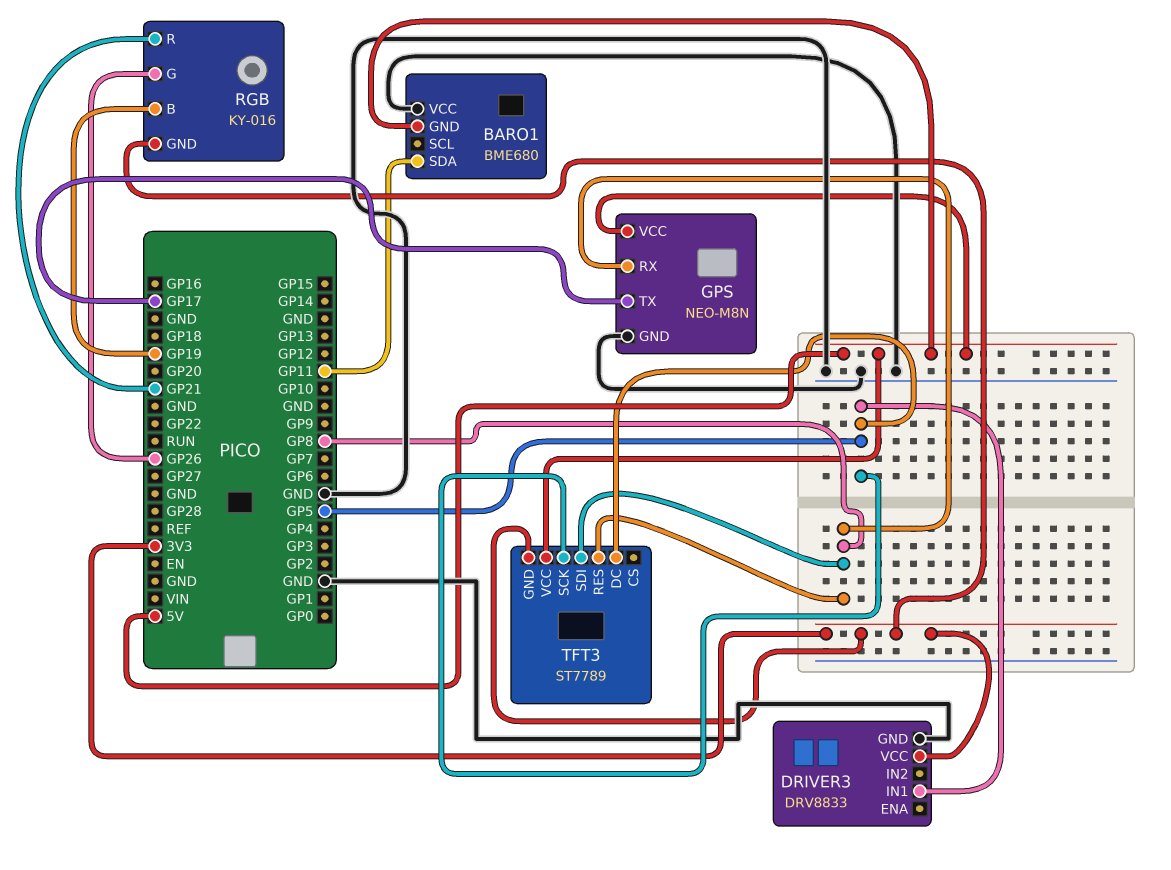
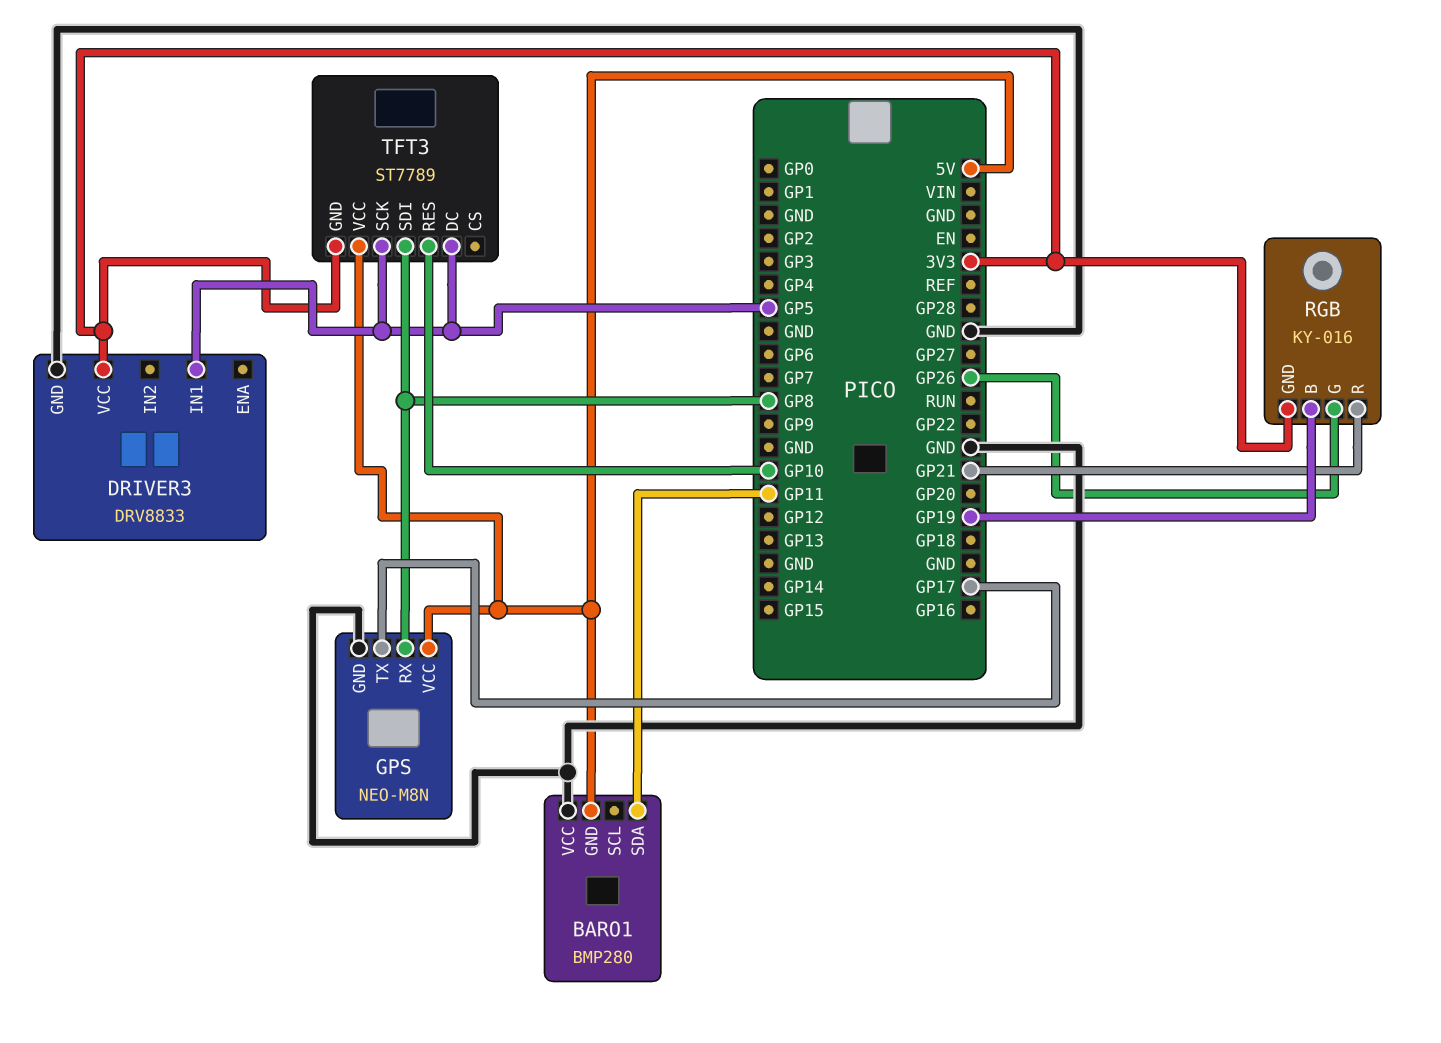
BARO1: BME680 -> BMP280
TFT3 pin RES: GP8 -> GP10

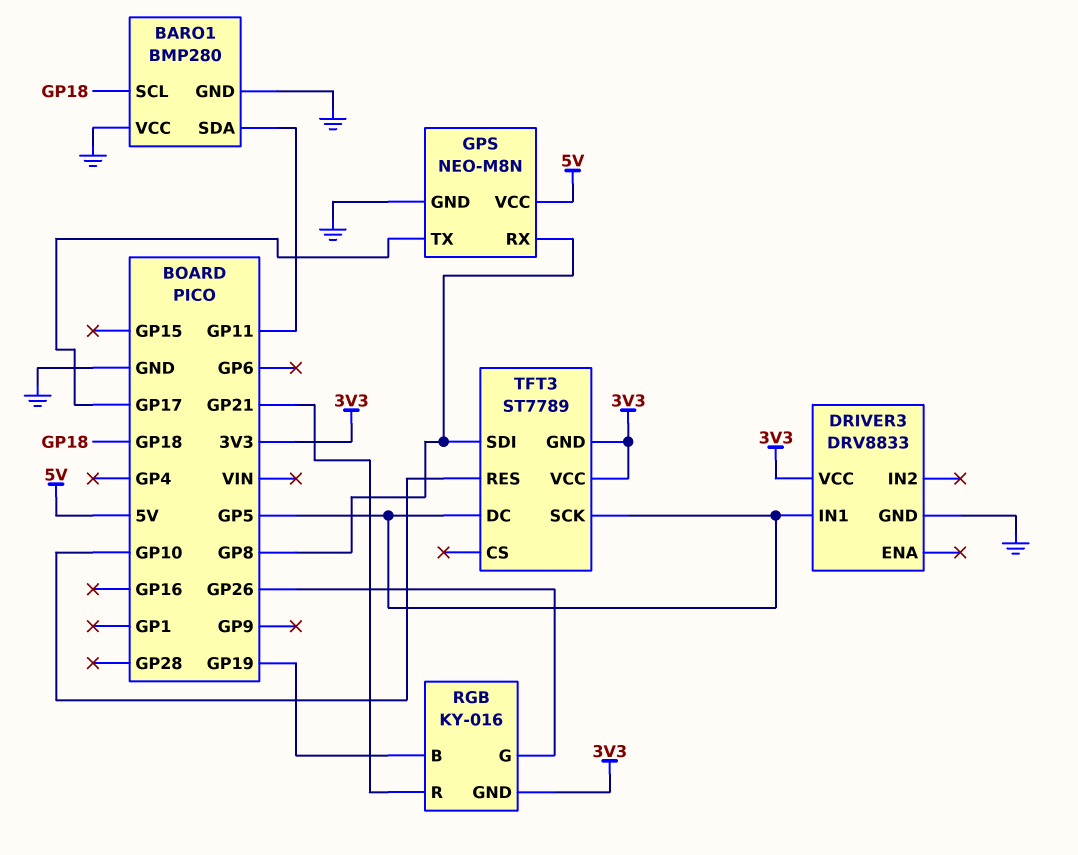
BARO1 pin GND: 5V -> GND
BARO1 pin SCL: none -> GP18
TFT3 pin VCC: 5V -> 3V3

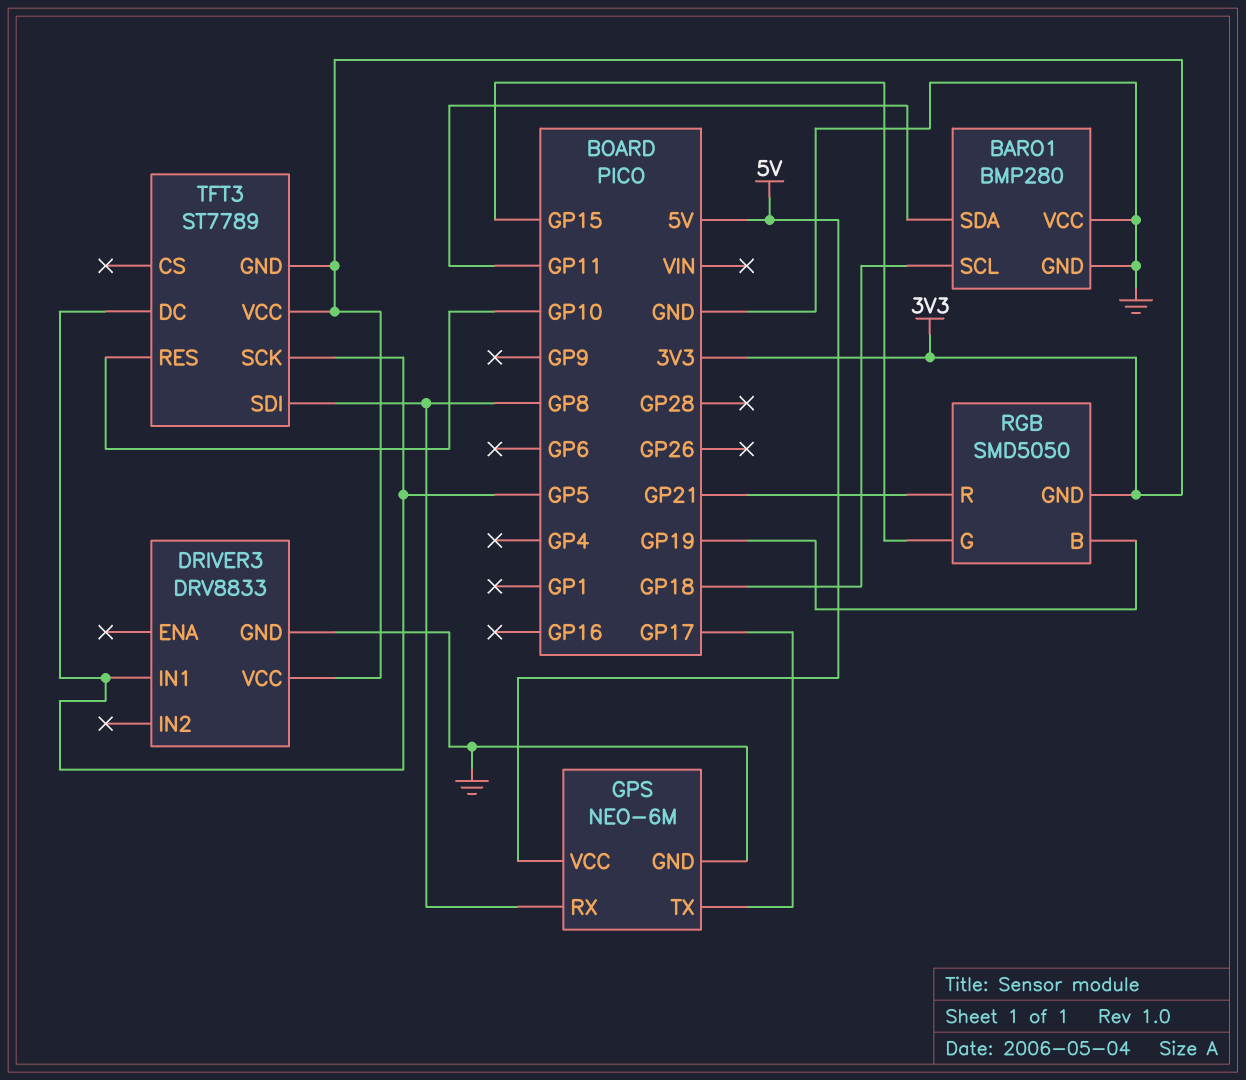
GPS: NEO-M8N -> NEO-6M
RGB: KY-016 -> SMD5050
RGB pin G: GP26 -> GP15

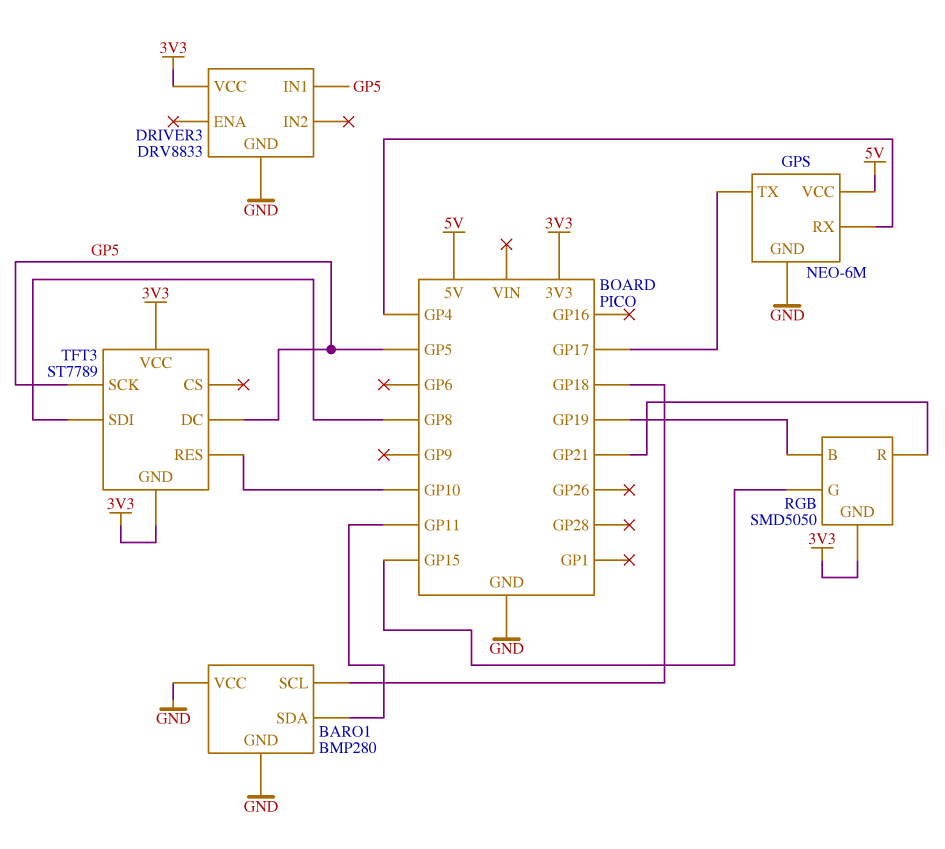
GPS pin RX: GP8 -> GP4

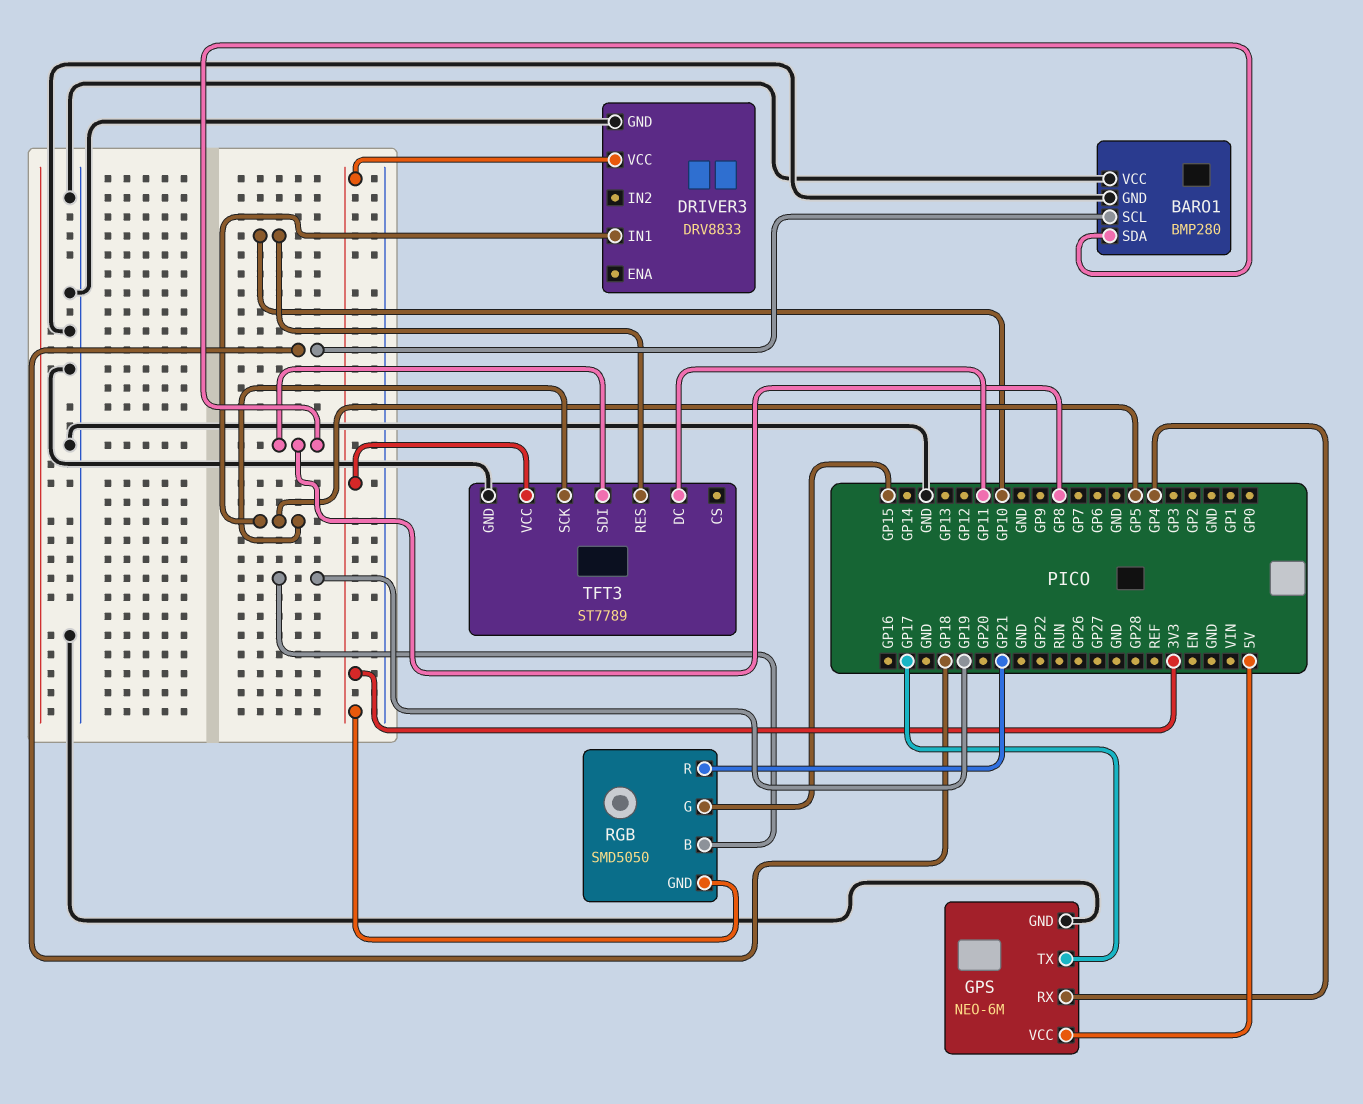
BARO1 pin SDA: GP11 -> GP8
TFT3 pin DC: GP5 -> GP11
TFT3 pin GND: 3V3 -> GND

